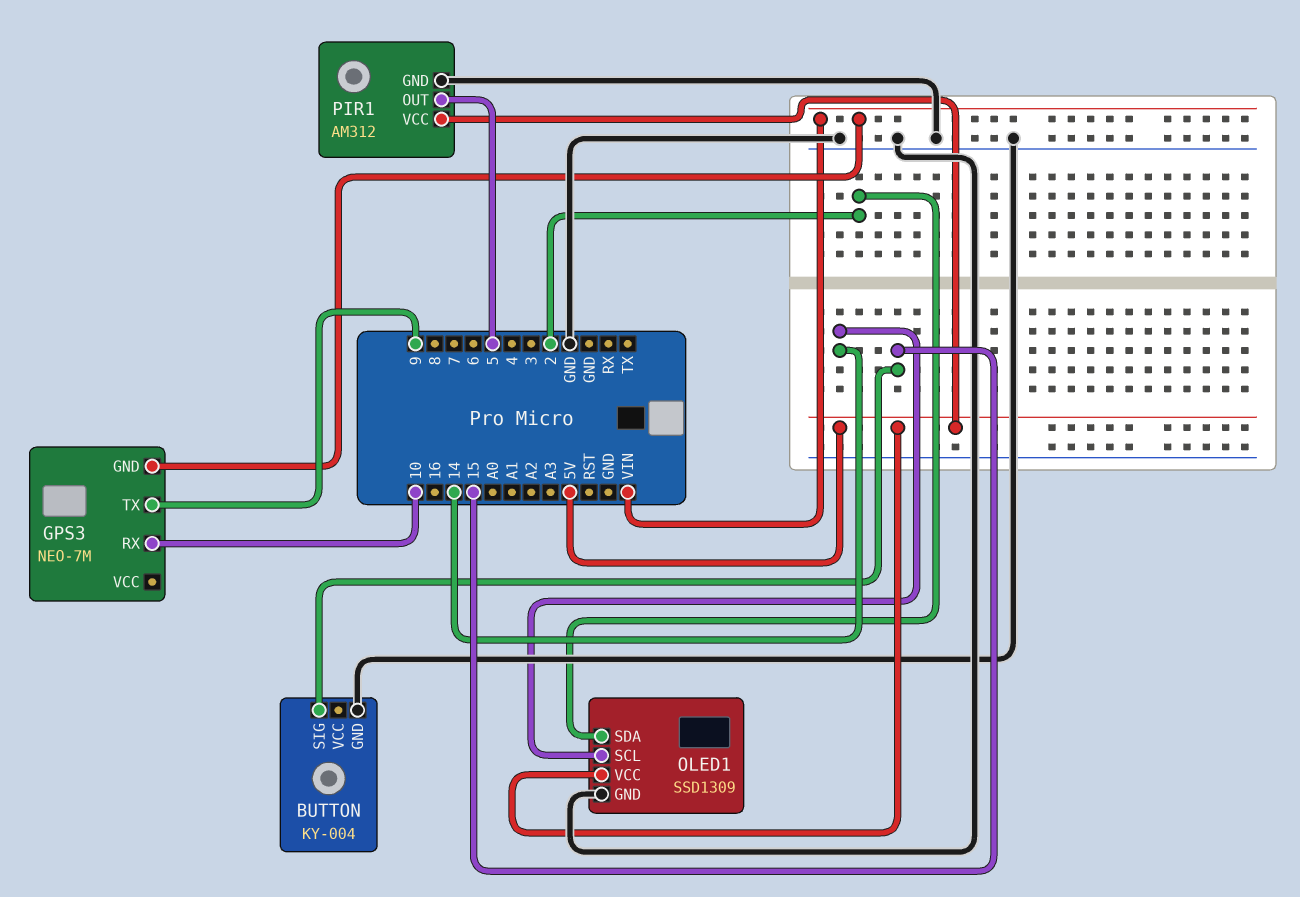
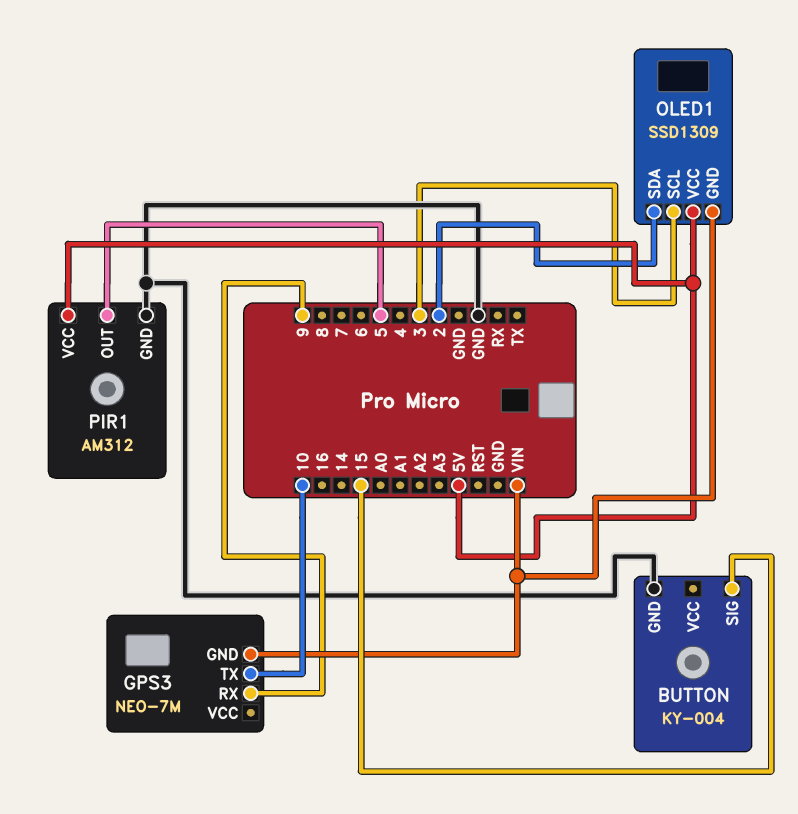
GPS3 pin RX: 10 -> 9
GPS3 pin TX: 9 -> 10
OLED1 pin GND: GND -> VIN
OLED1 pin SCL: 14 -> 3

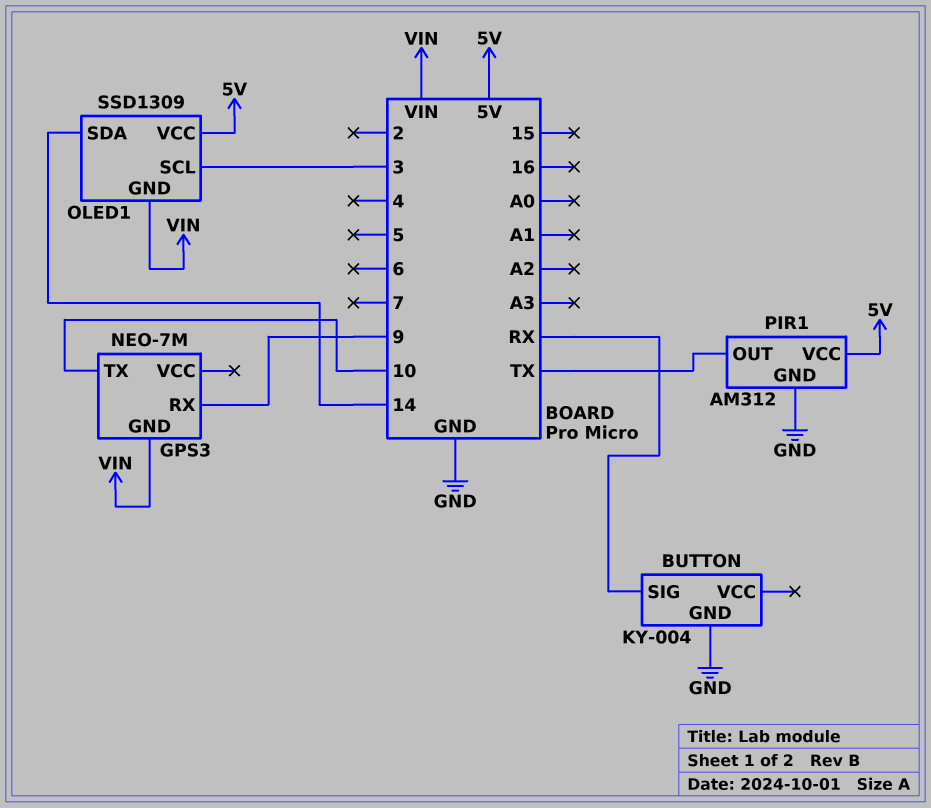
BUTTON pin SIG: 15 -> RX
OLED1 pin SDA: 2 -> 14
PIR1 pin OUT: 5 -> TX

